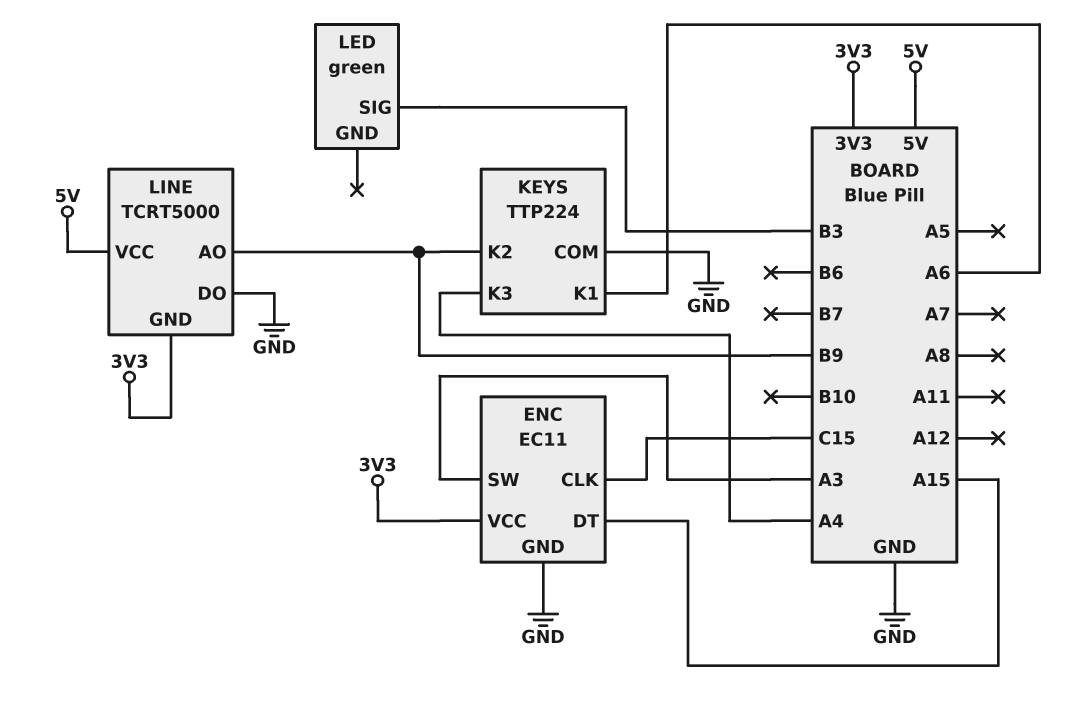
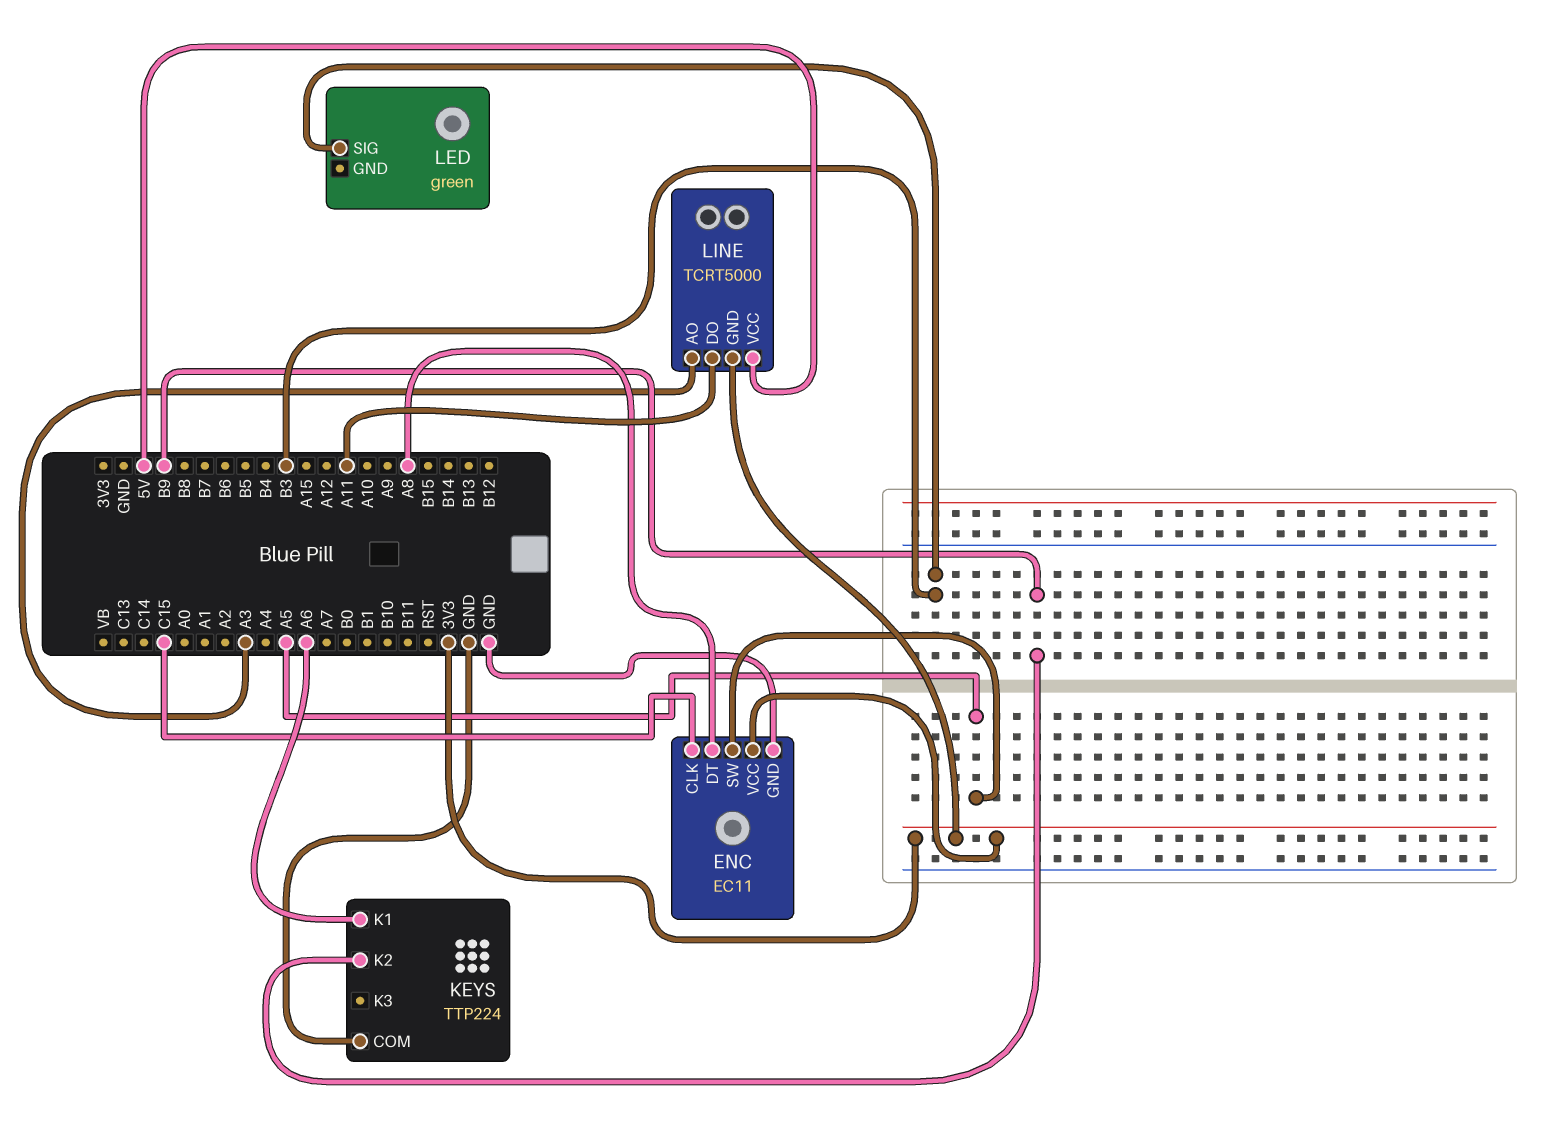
ENC pin DT: A15 -> A8
ENC pin SW: A3 -> A5
KEYS pin K3: A4 -> none
LINE pin AO: B9 -> A3
LINE pin DO: GND -> A11

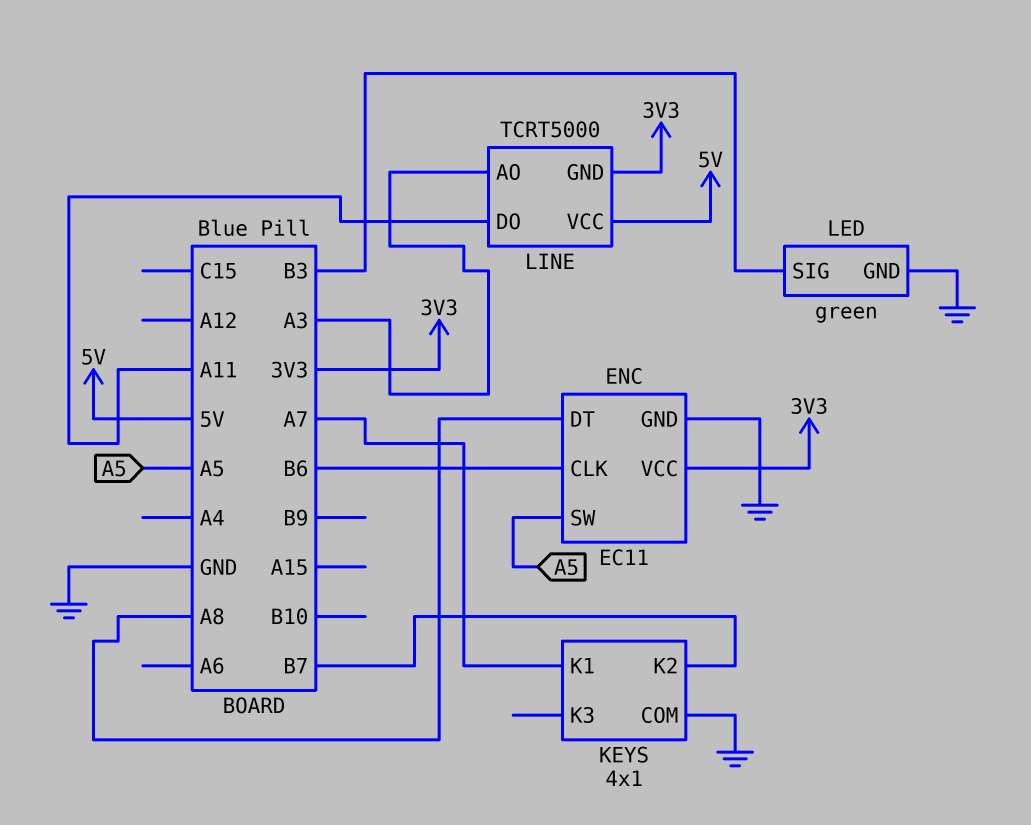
ENC pin CLK: C15 -> B6
KEYS: TTP224 -> 4x1
KEYS pin K1: A6 -> A7
KEYS pin K2: B9 -> B7
LED pin GND: none -> GND

